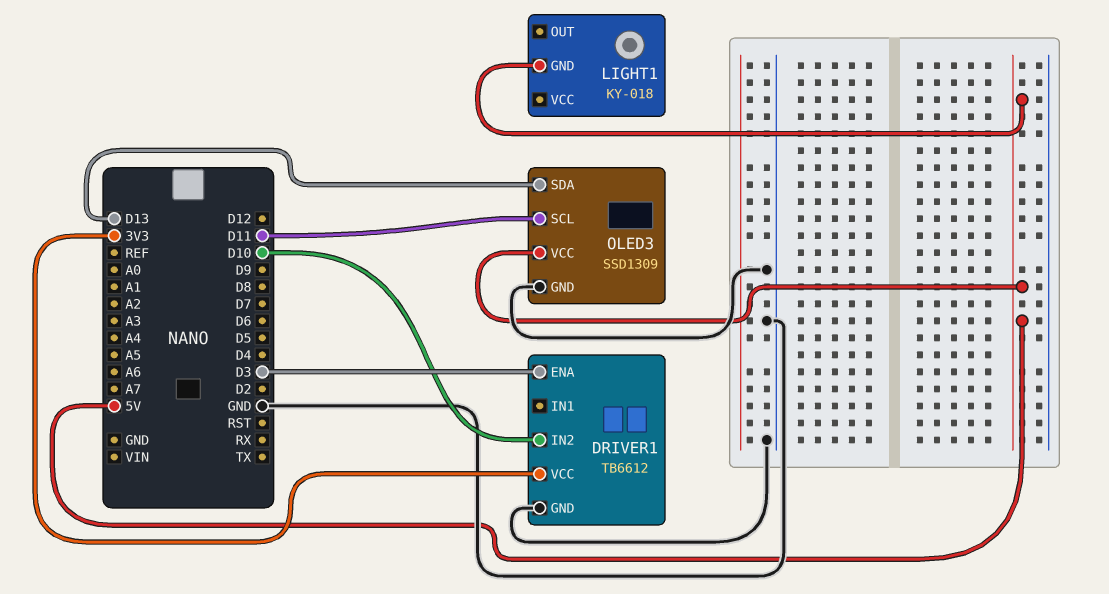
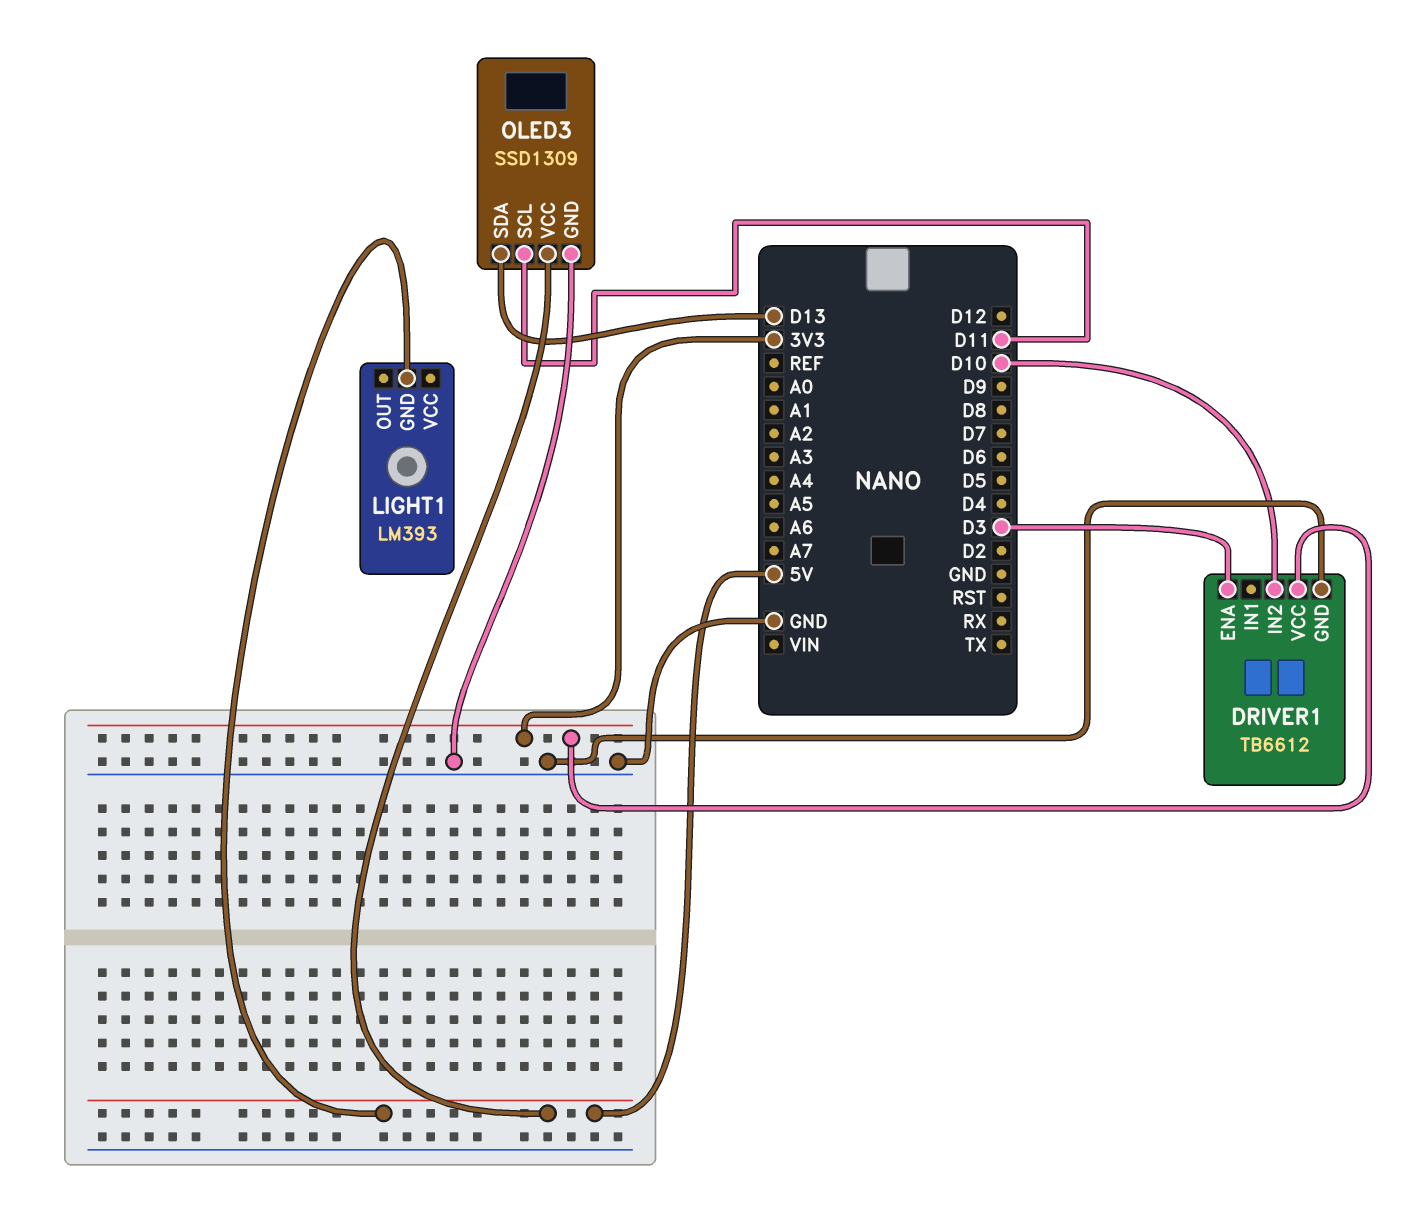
LIGHT1: KY-018 -> LM393

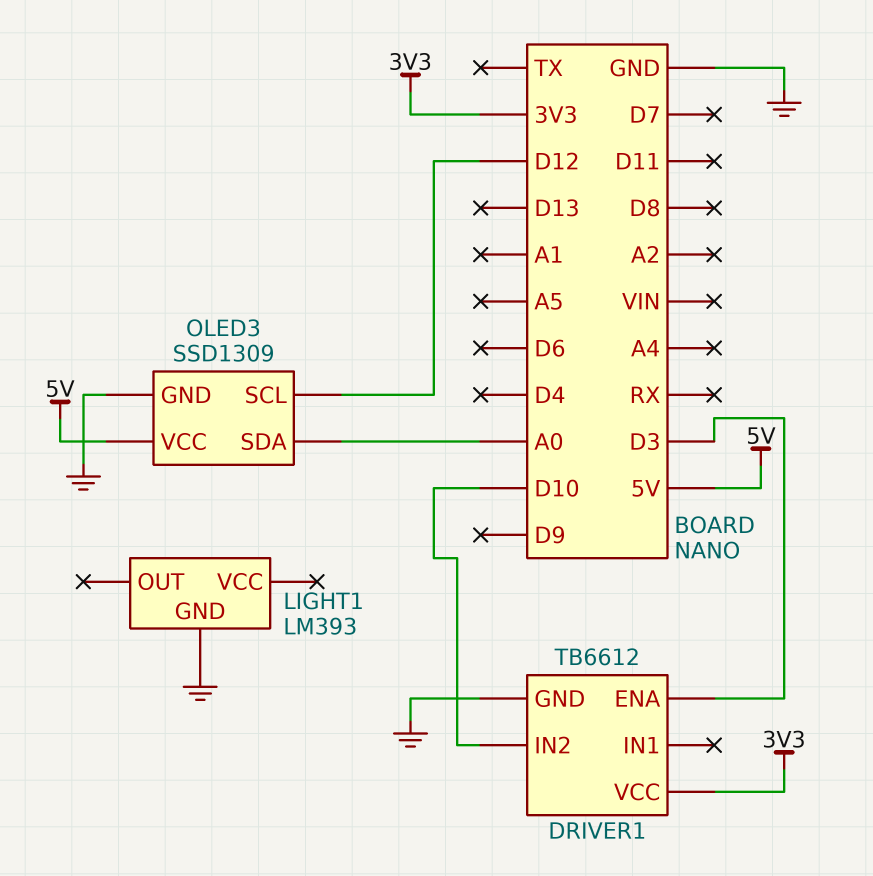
LIGHT1 pin GND: 5V -> GND
OLED3 pin SCL: D11 -> D12
OLED3 pin SDA: D13 -> A0

